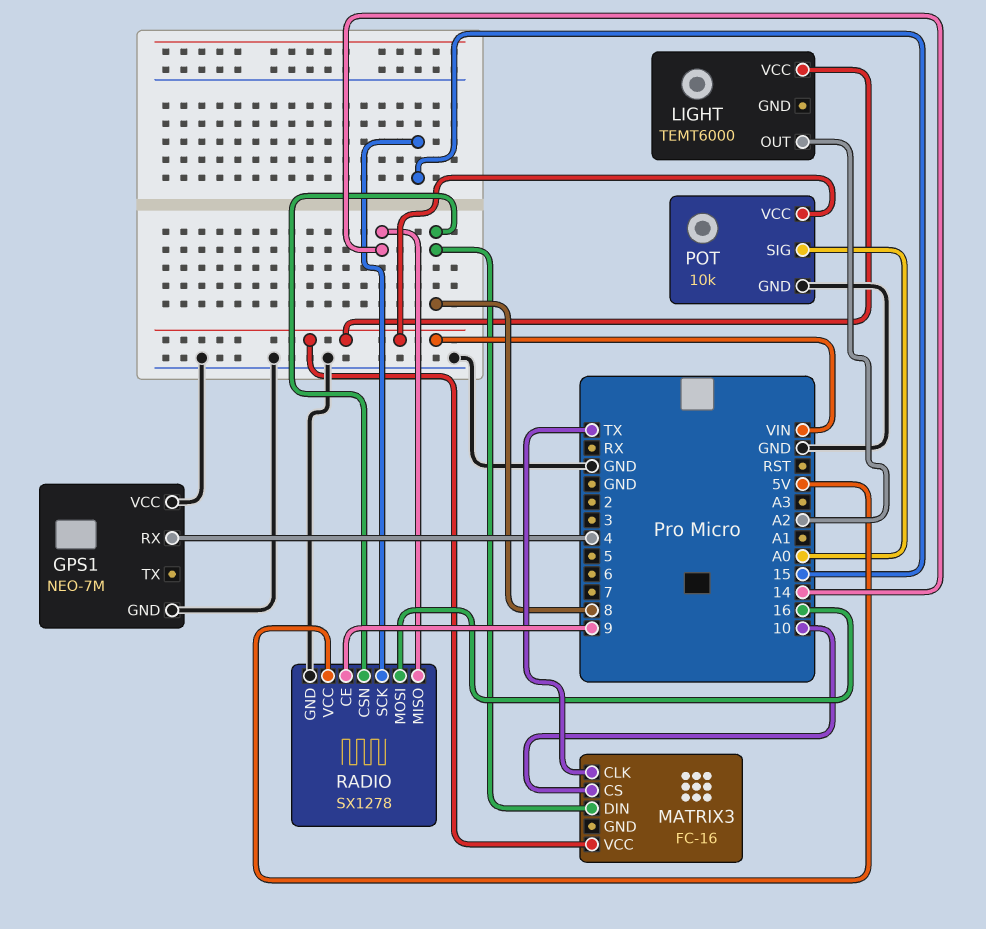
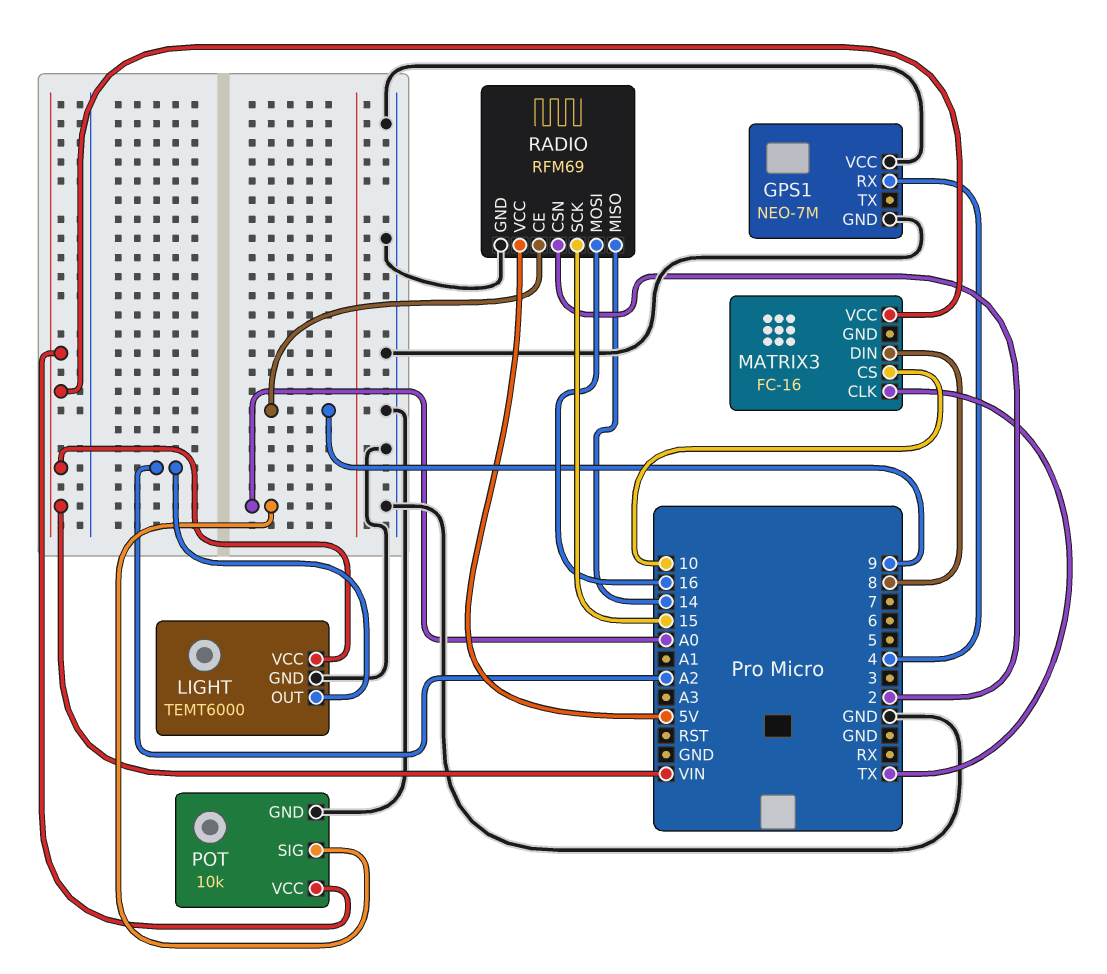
LIGHT pin GND: none -> GND
RADIO: SX1278 -> RFM69
RADIO pin CSN: 8 -> 2

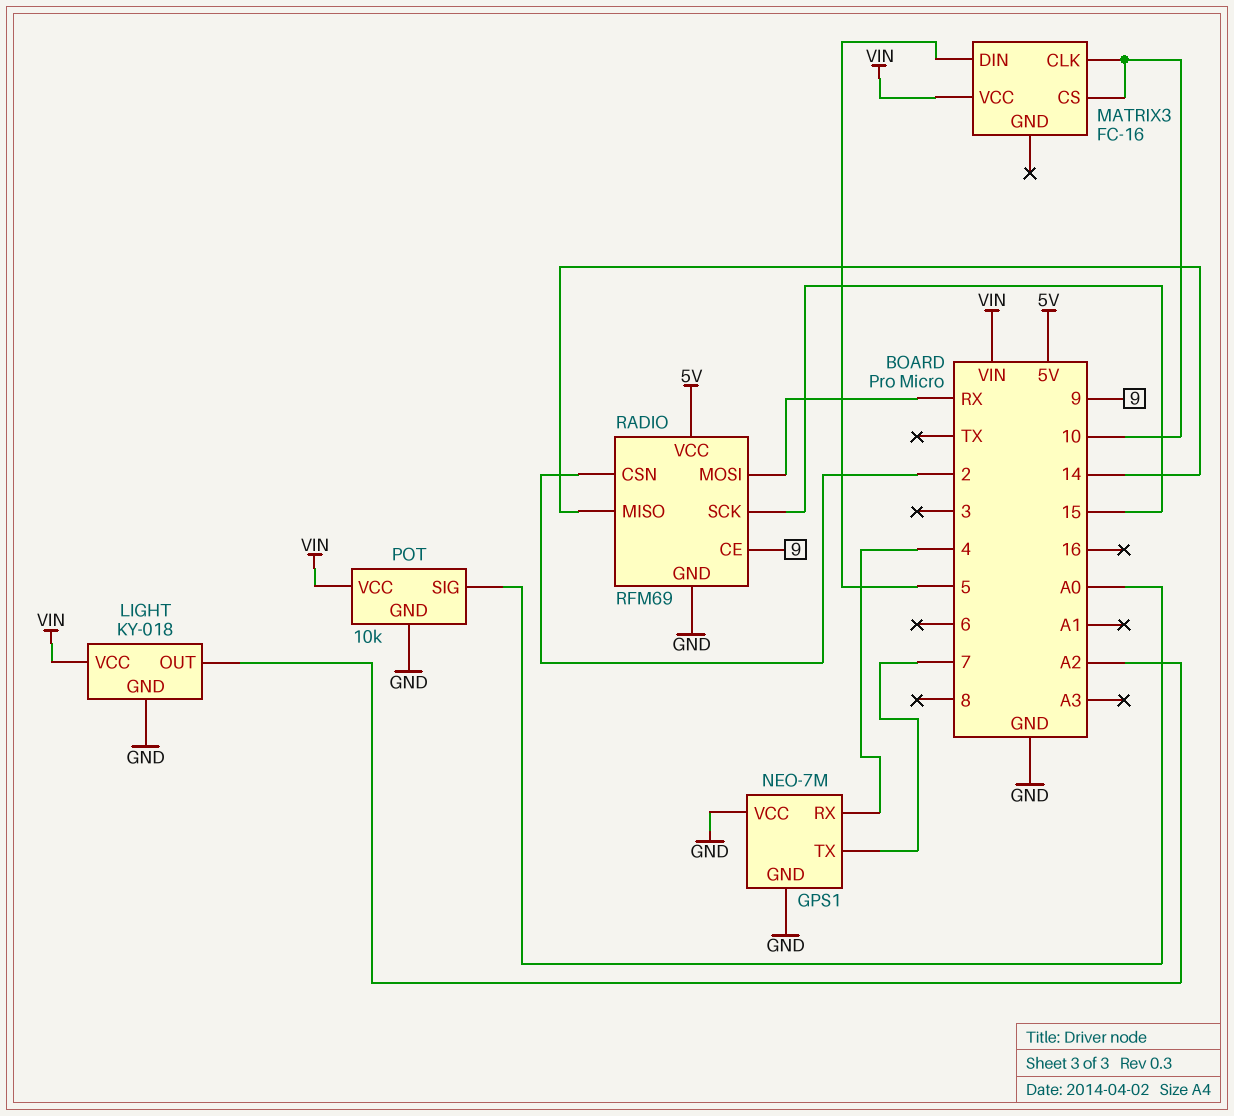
GPS1 pin TX: none -> 7
LIGHT: TEMT6000 -> KY-018
MATRIX3 pin CLK: TX -> 10
MATRIX3 pin DIN: 8 -> 5
RADIO pin MOSI: 16 -> RX

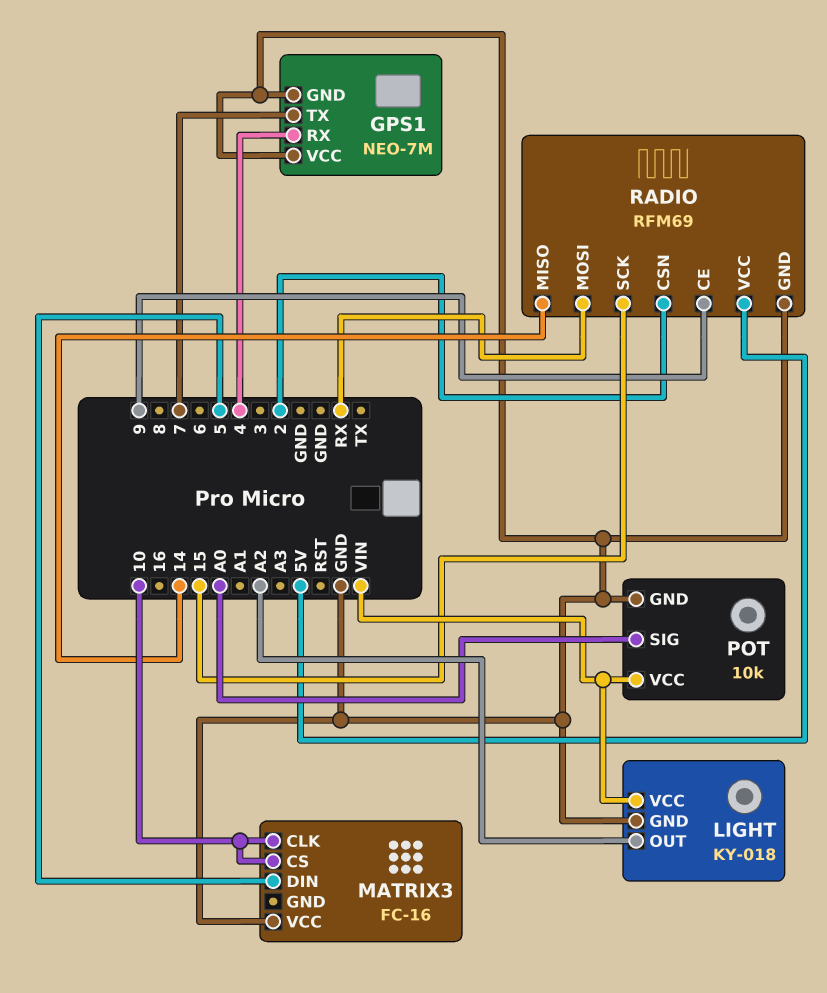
MATRIX3 pin VCC: VIN -> GND

